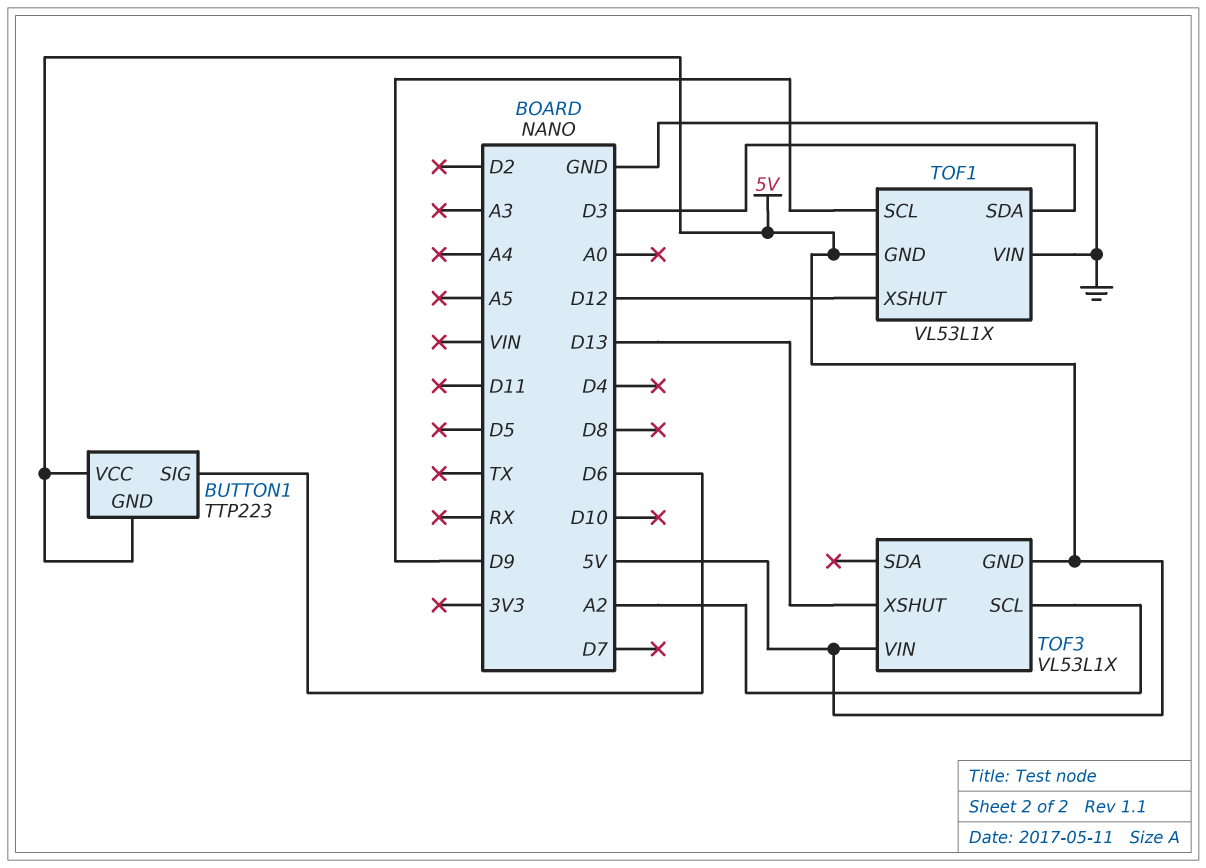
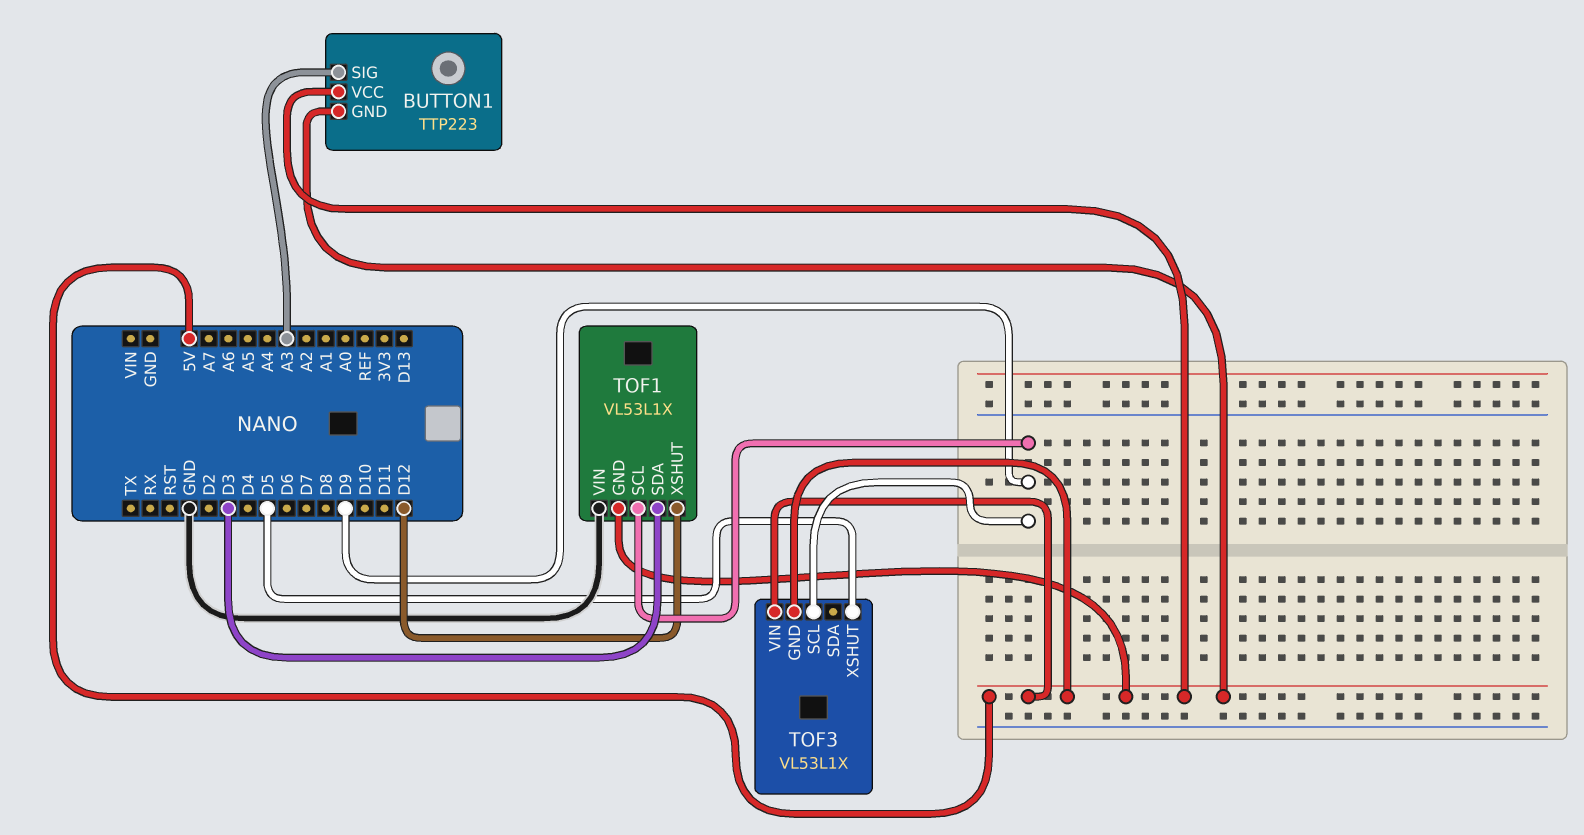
BUTTON1 pin SIG: D6 -> A3
TOF3 pin SCL: A2 -> D9
TOF3 pin XSHUT: D13 -> D5

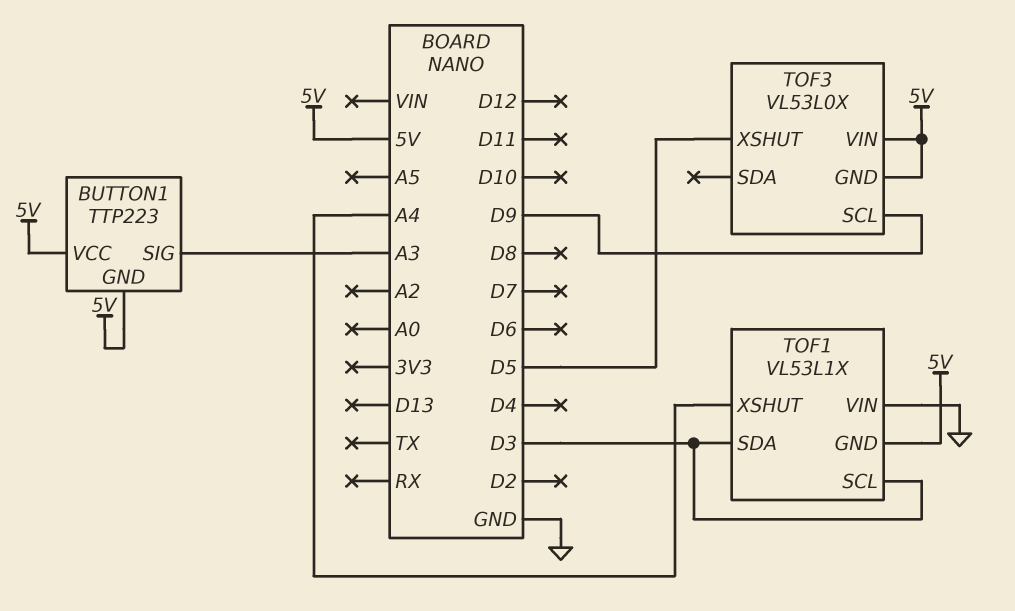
TOF1 pin SCL: D9 -> D3
TOF1 pin XSHUT: D12 -> A4
TOF3: VL53L1X -> VL53L0X

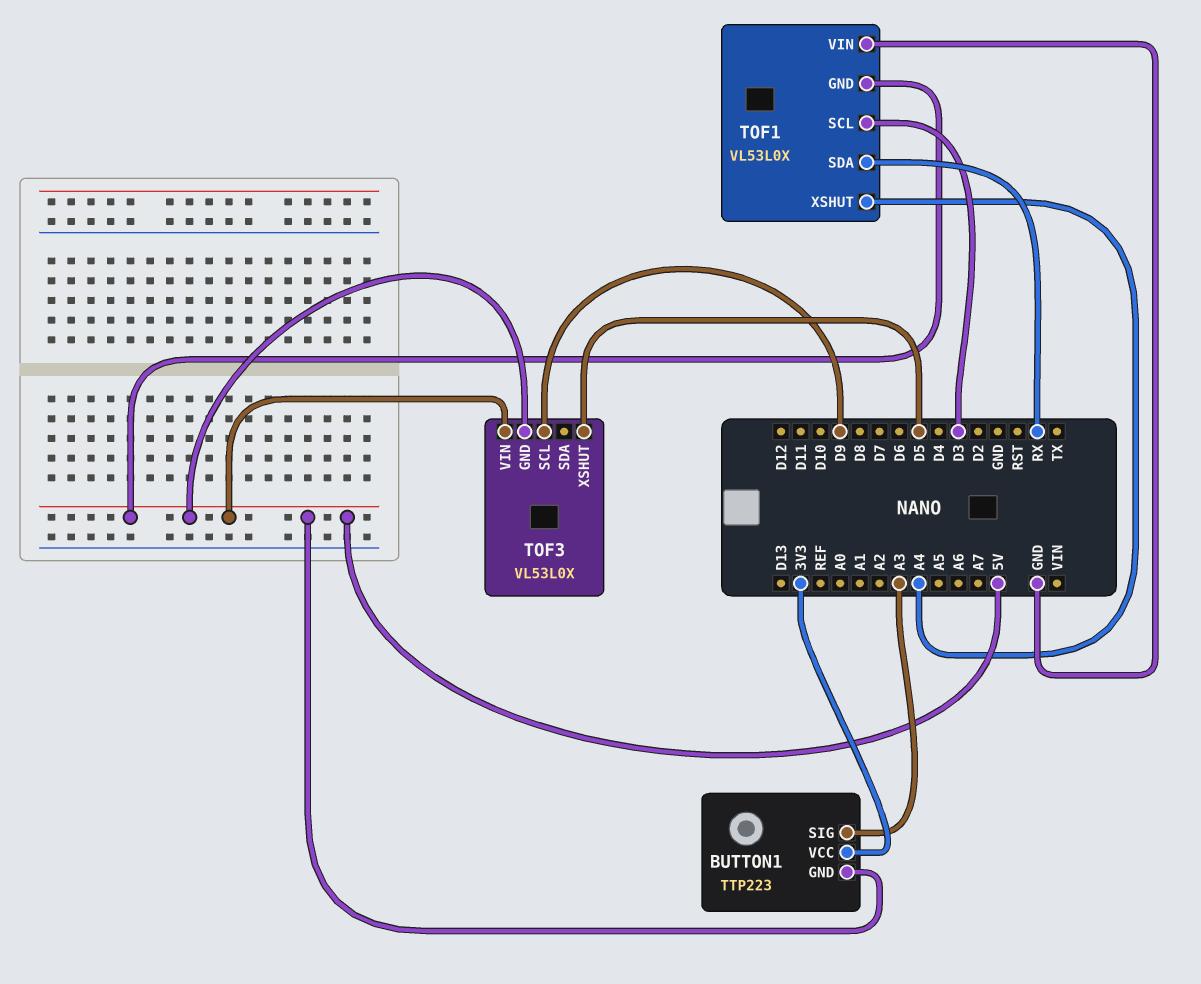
BUTTON1 pin VCC: 5V -> 3V3
TOF1: VL53L1X -> VL53L0X
TOF1 pin SDA: D3 -> RX

